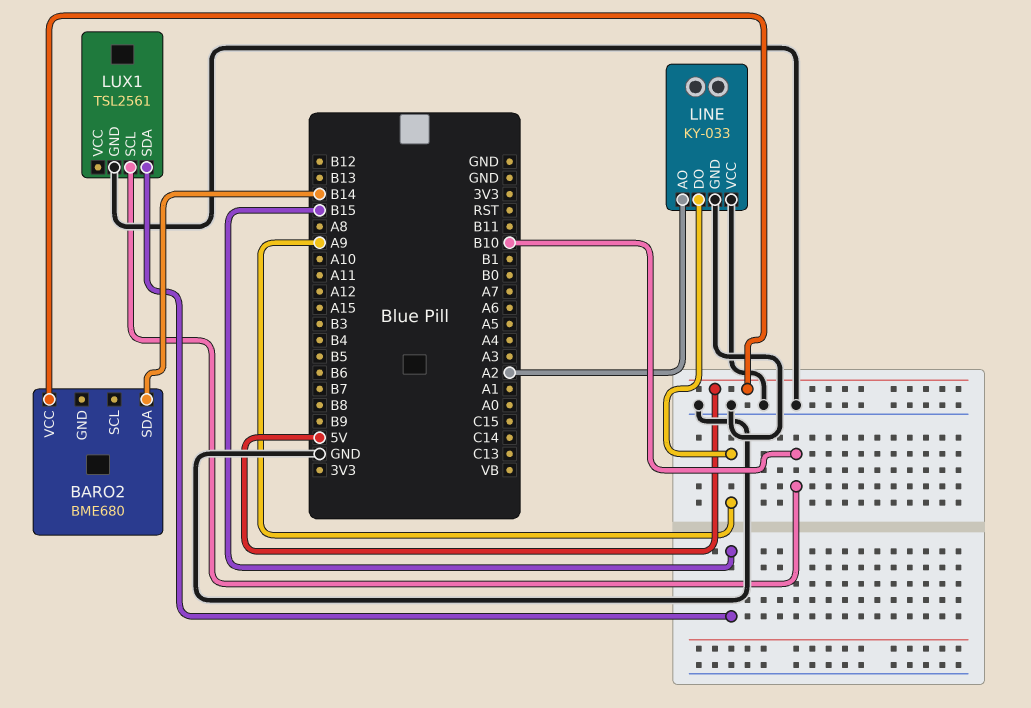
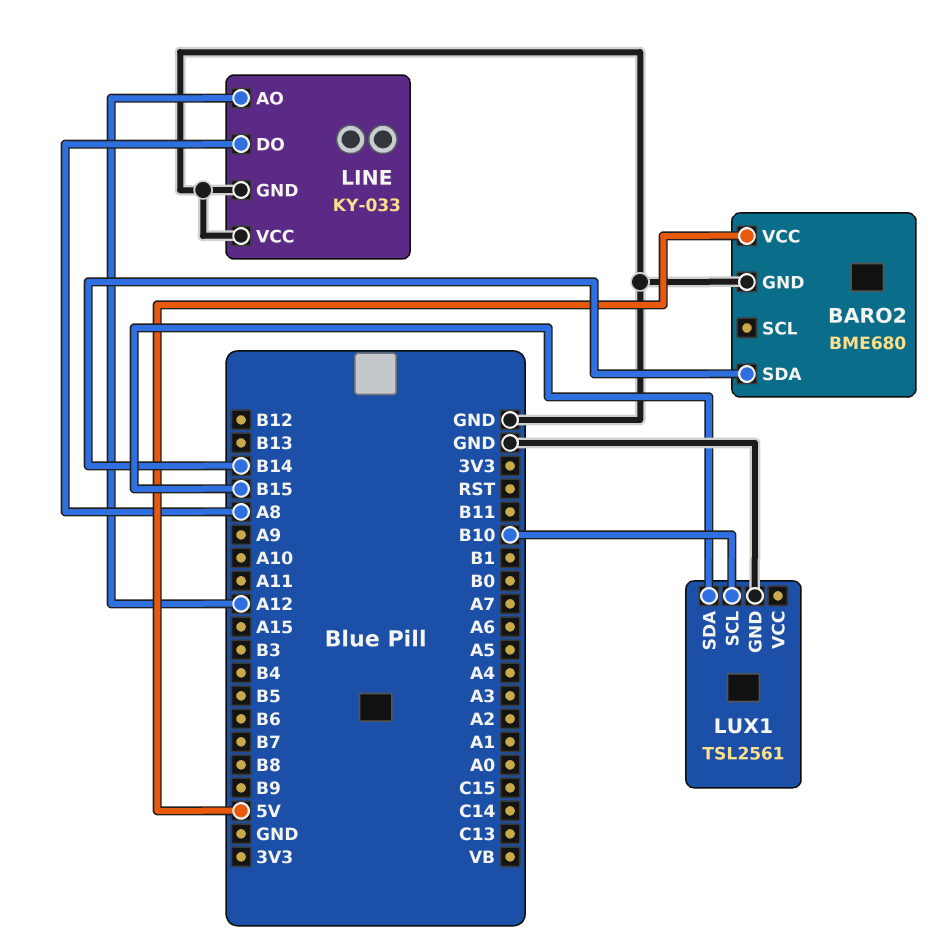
BARO2 pin GND: none -> GND
LINE pin AO: A2 -> A12
LINE pin DO: A9 -> A8

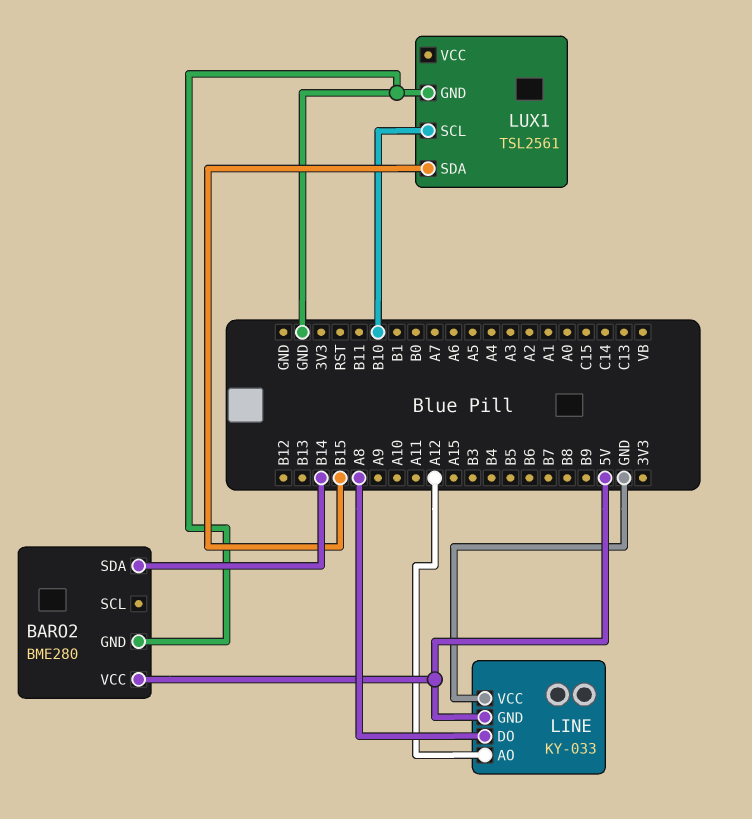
BARO2: BME680 -> BME280
LINE pin GND: GND -> 5V

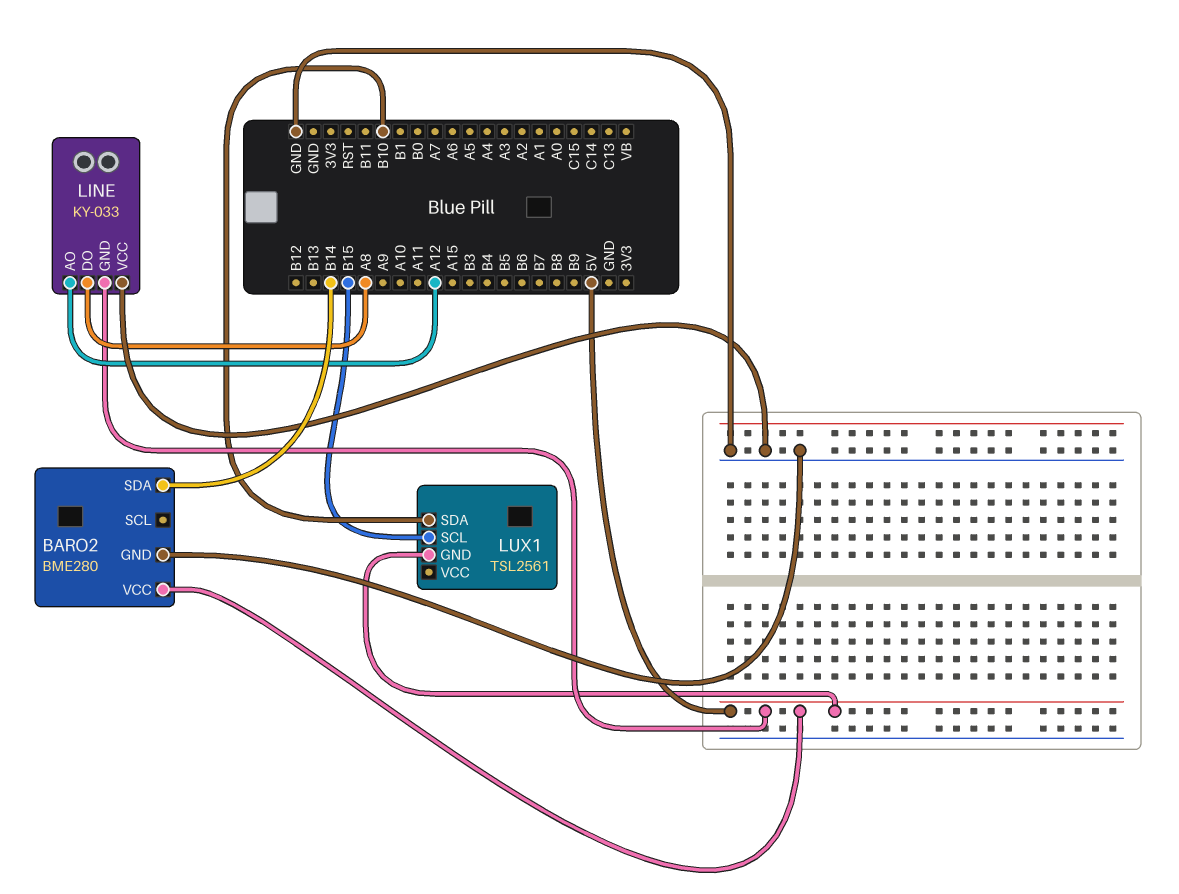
LUX1 pin GND: GND -> 5V
LUX1 pin SCL: B10 -> B15
LUX1 pin SDA: B15 -> B10

